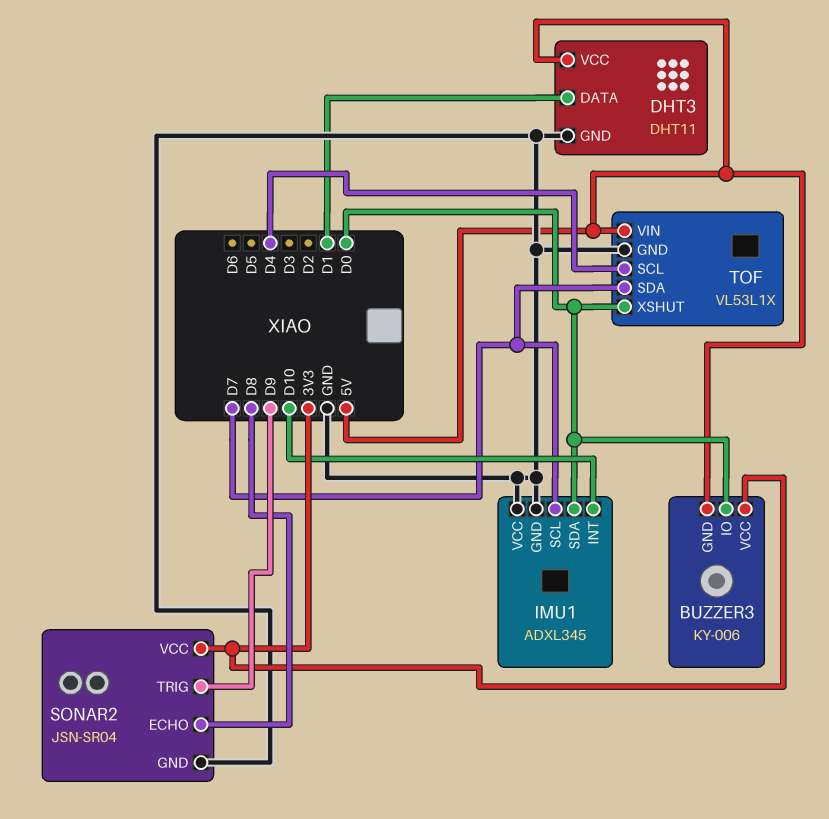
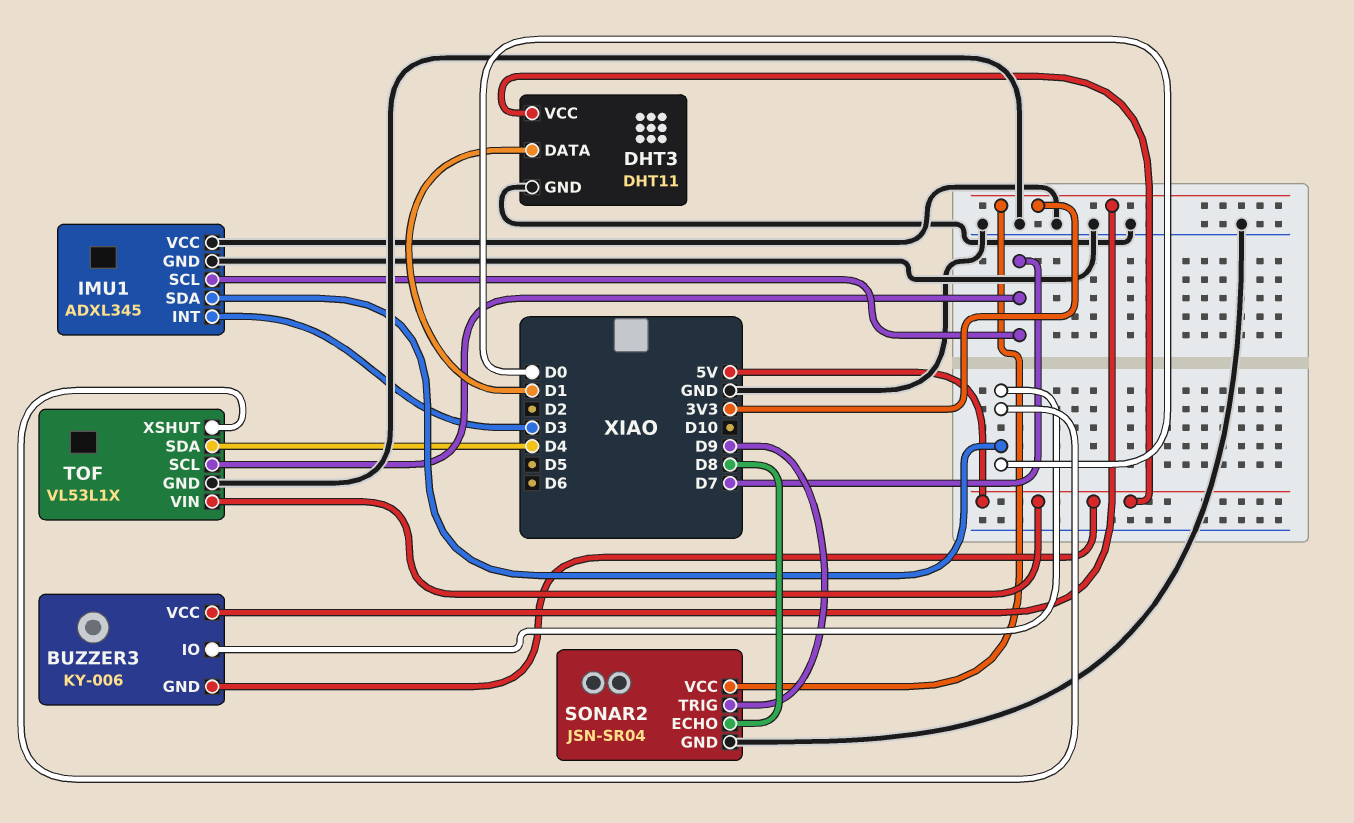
IMU1 pin INT: D10 -> D3
TOF pin SCL: D4 -> D7
TOF pin SDA: D7 -> D4

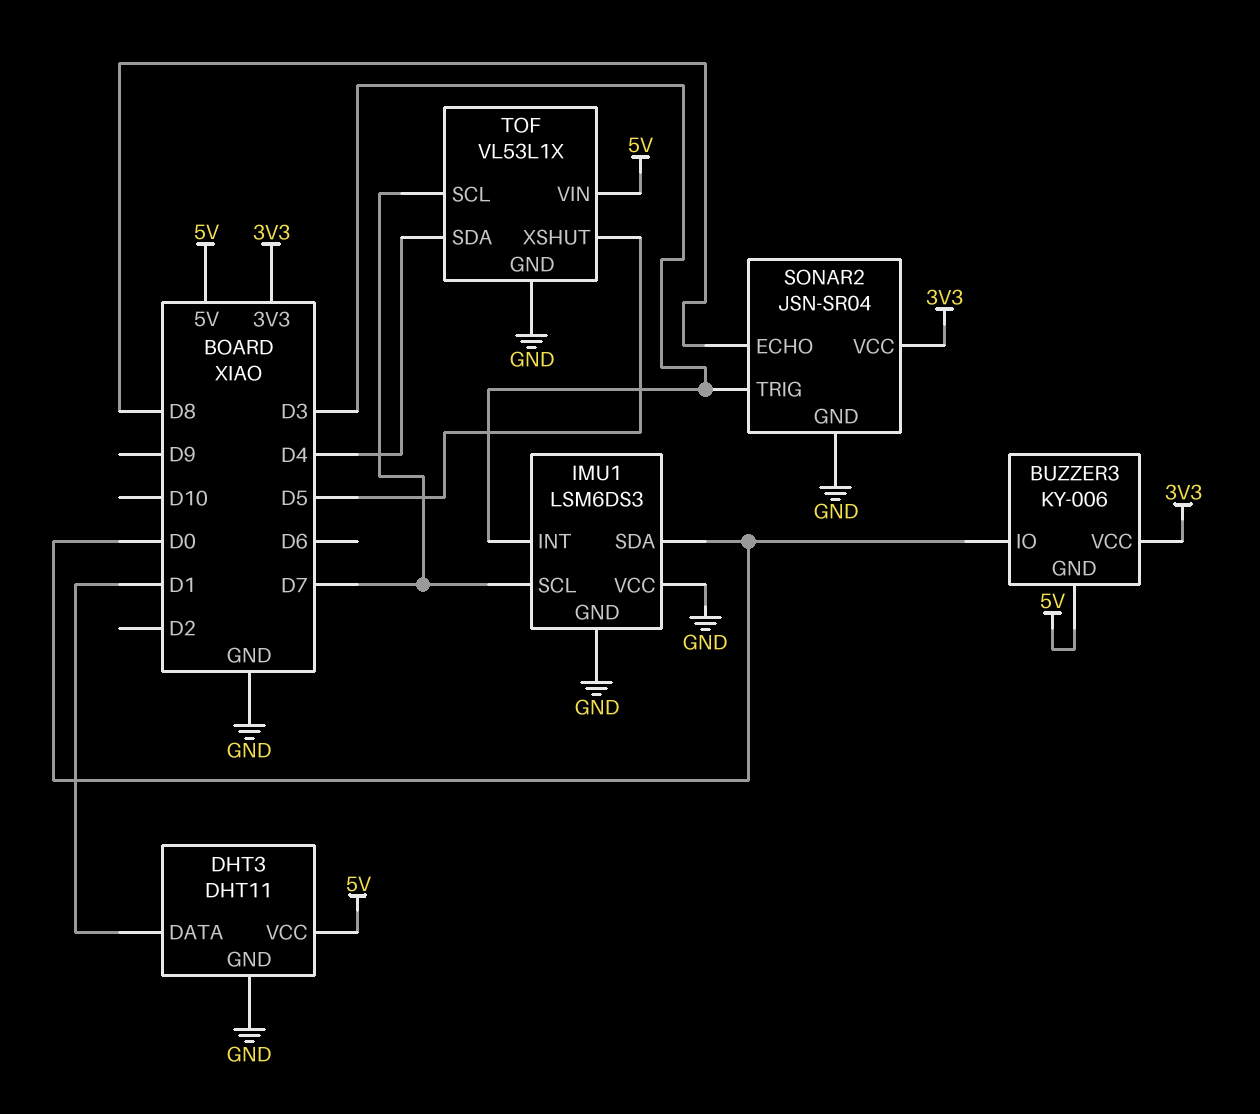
IMU1: ADXL345 -> LSM6DS3
SONAR2 pin TRIG: D9 -> D3
TOF pin XSHUT: D0 -> D5

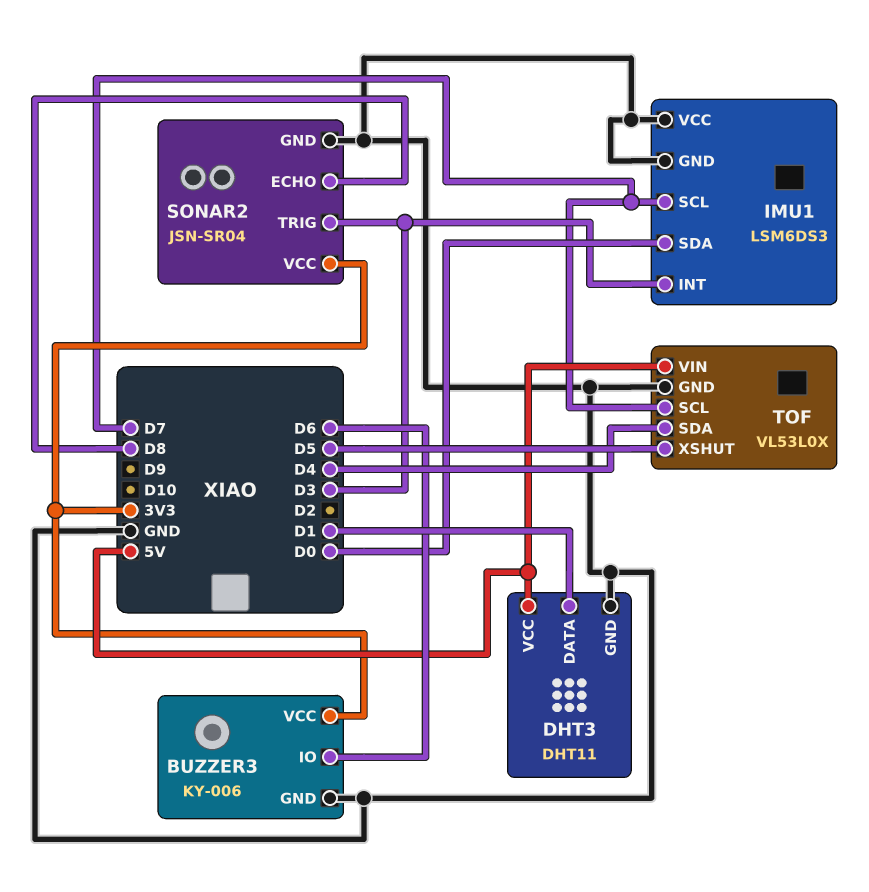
BUZZER3 pin GND: 5V -> GND
BUZZER3 pin IO: D0 -> D6
TOF: VL53L1X -> VL53L0X

